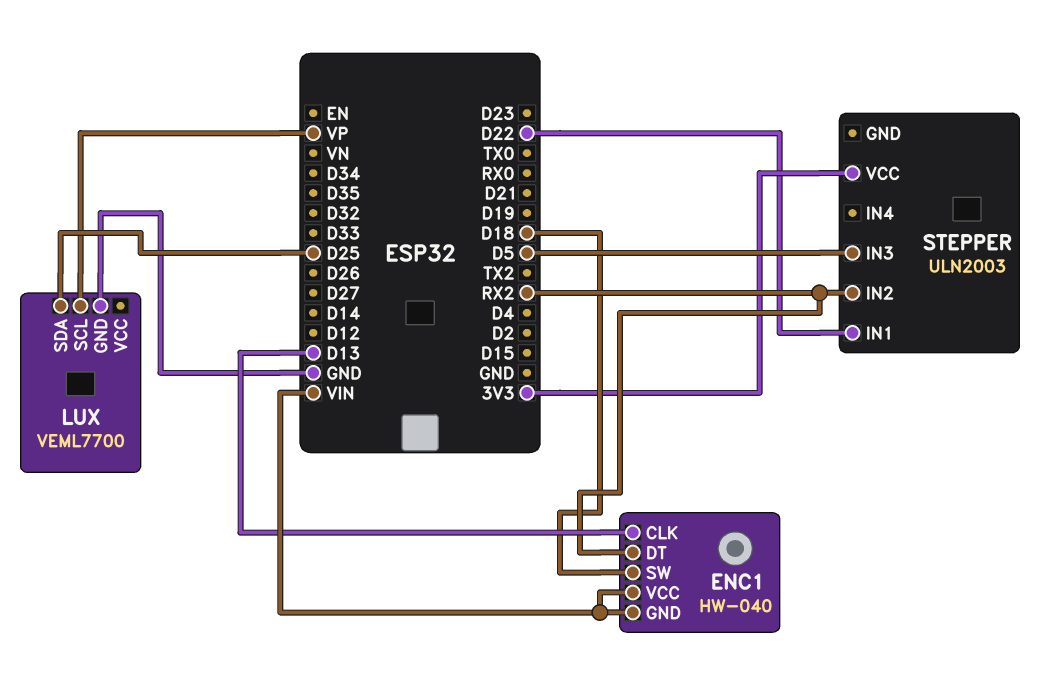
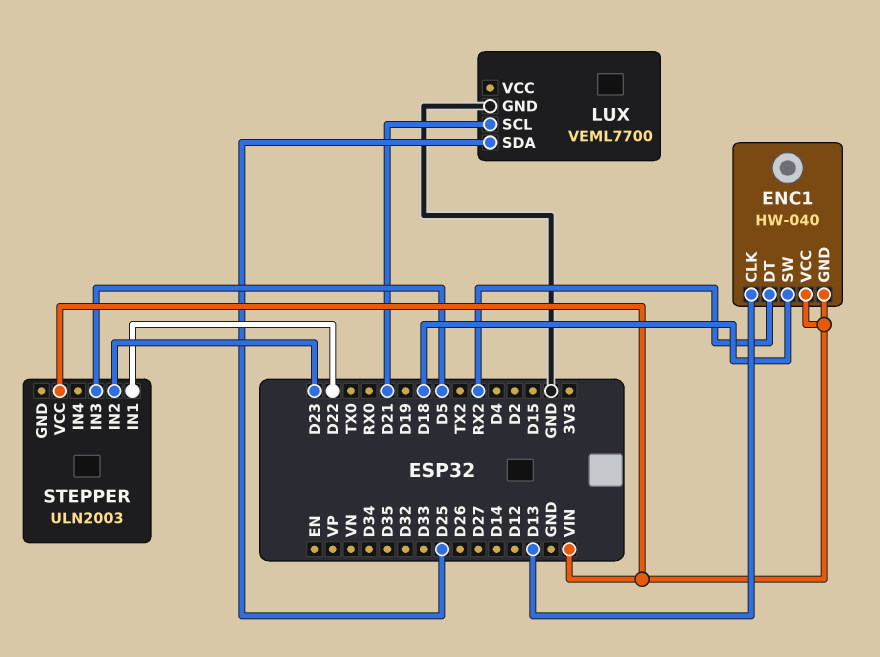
LUX pin SCL: VP -> D21
STEPPER pin IN2: RX2 -> D23
STEPPER pin VCC: 3V3 -> VIN

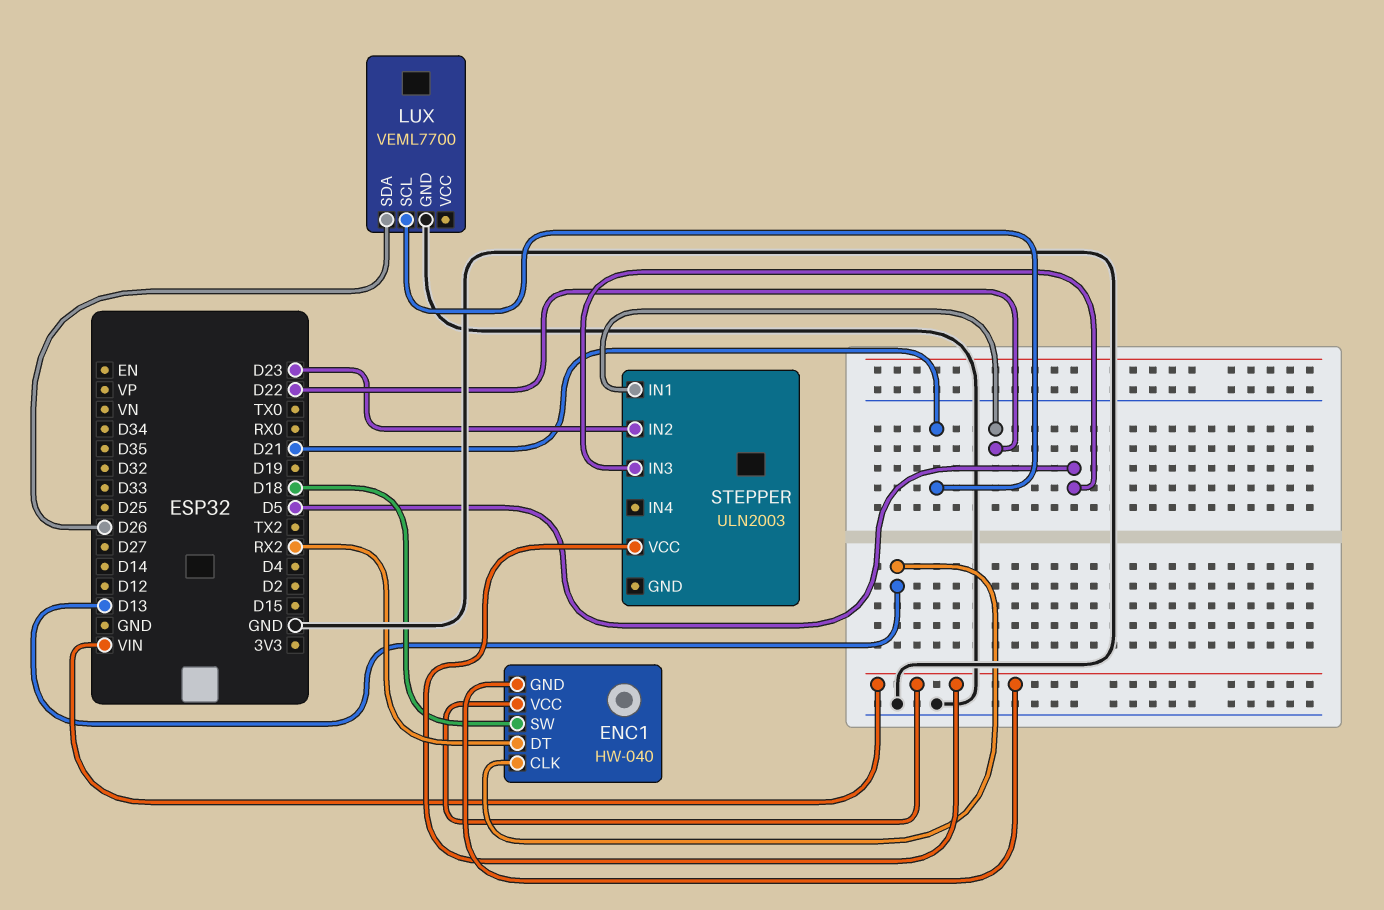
LUX pin SDA: D25 -> D26

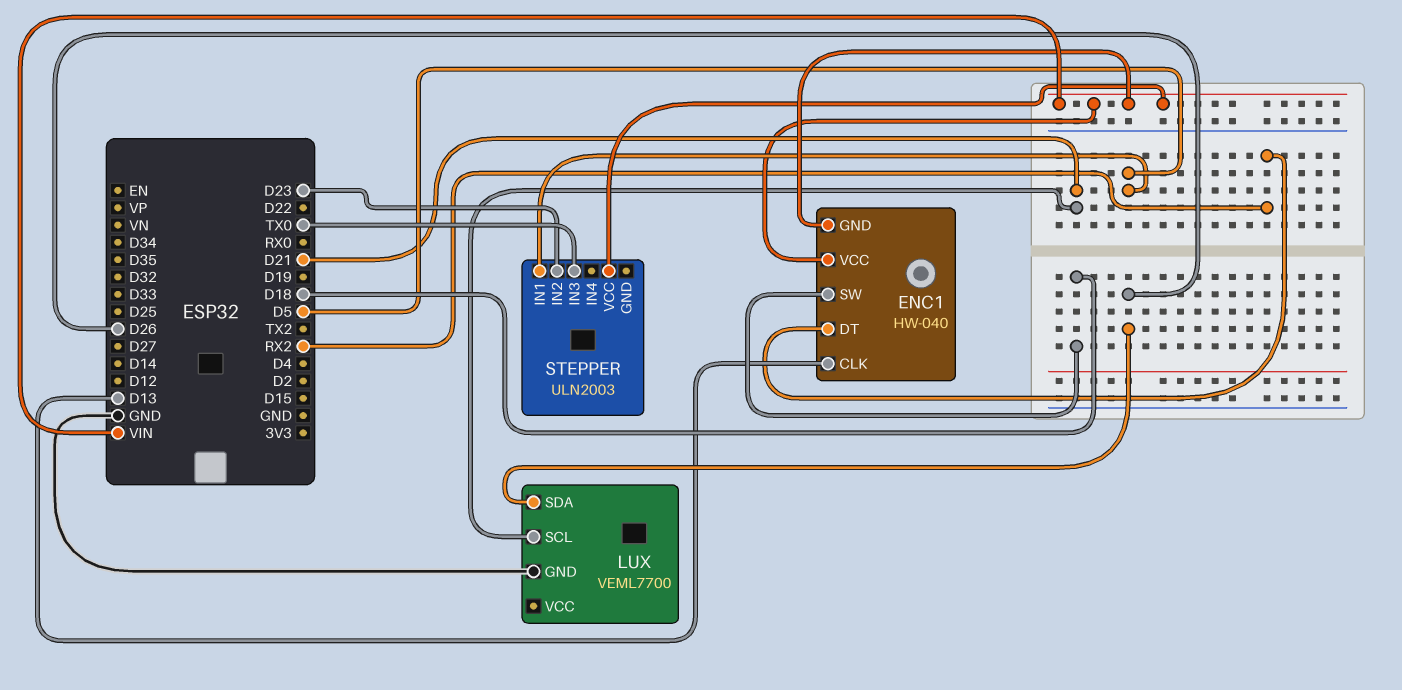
STEPPER pin IN1: D22 -> D5
STEPPER pin IN3: D5 -> TX0

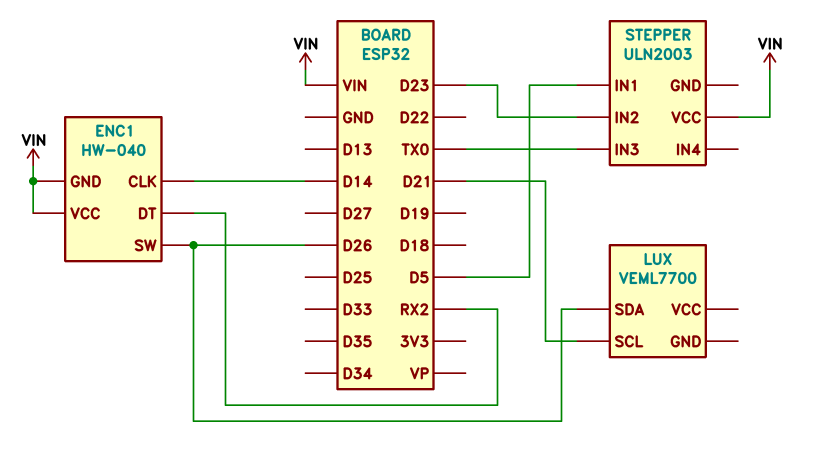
ENC1 pin CLK: D13 -> D14
ENC1 pin SW: D18 -> D26
LUX pin GND: GND -> none

